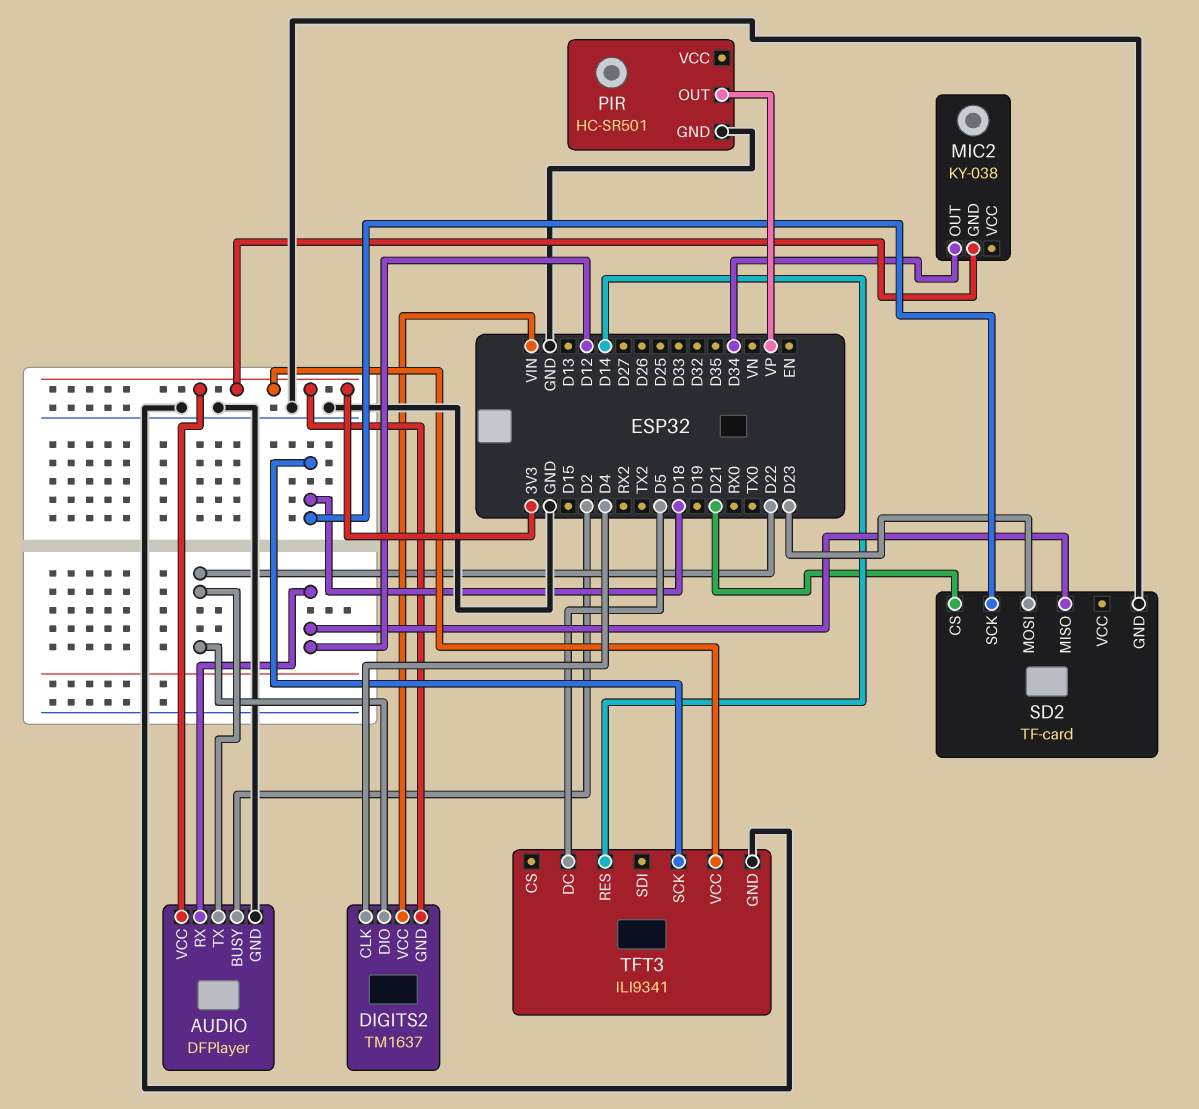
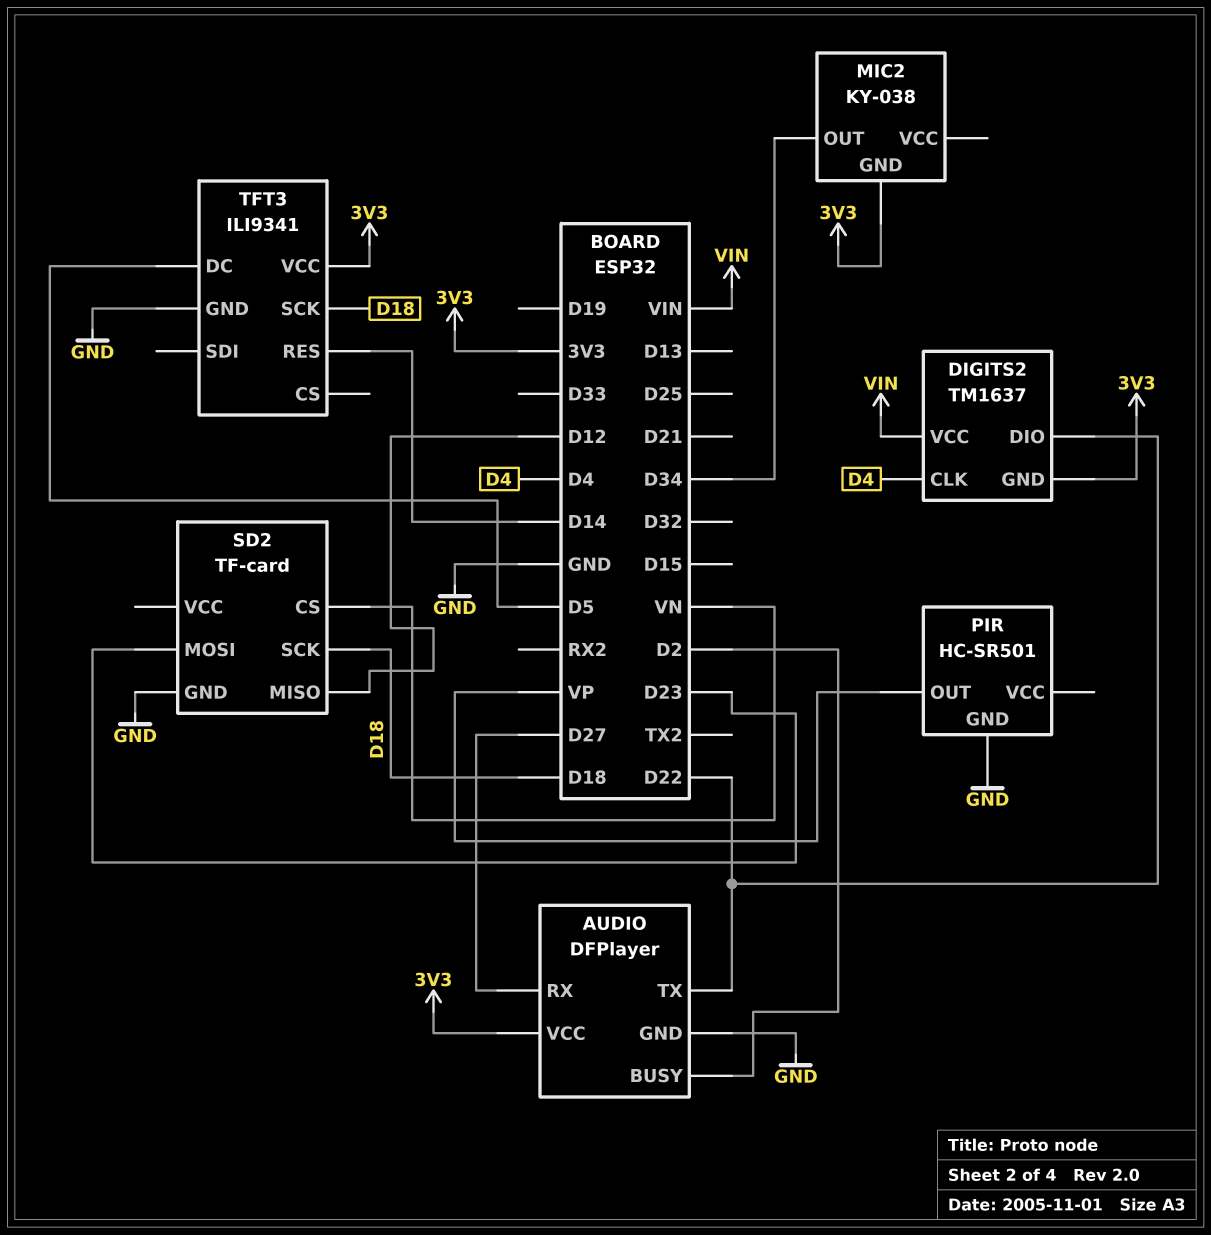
AUDIO pin RX: D12 -> D27
SD2 pin CS: D21 -> VN

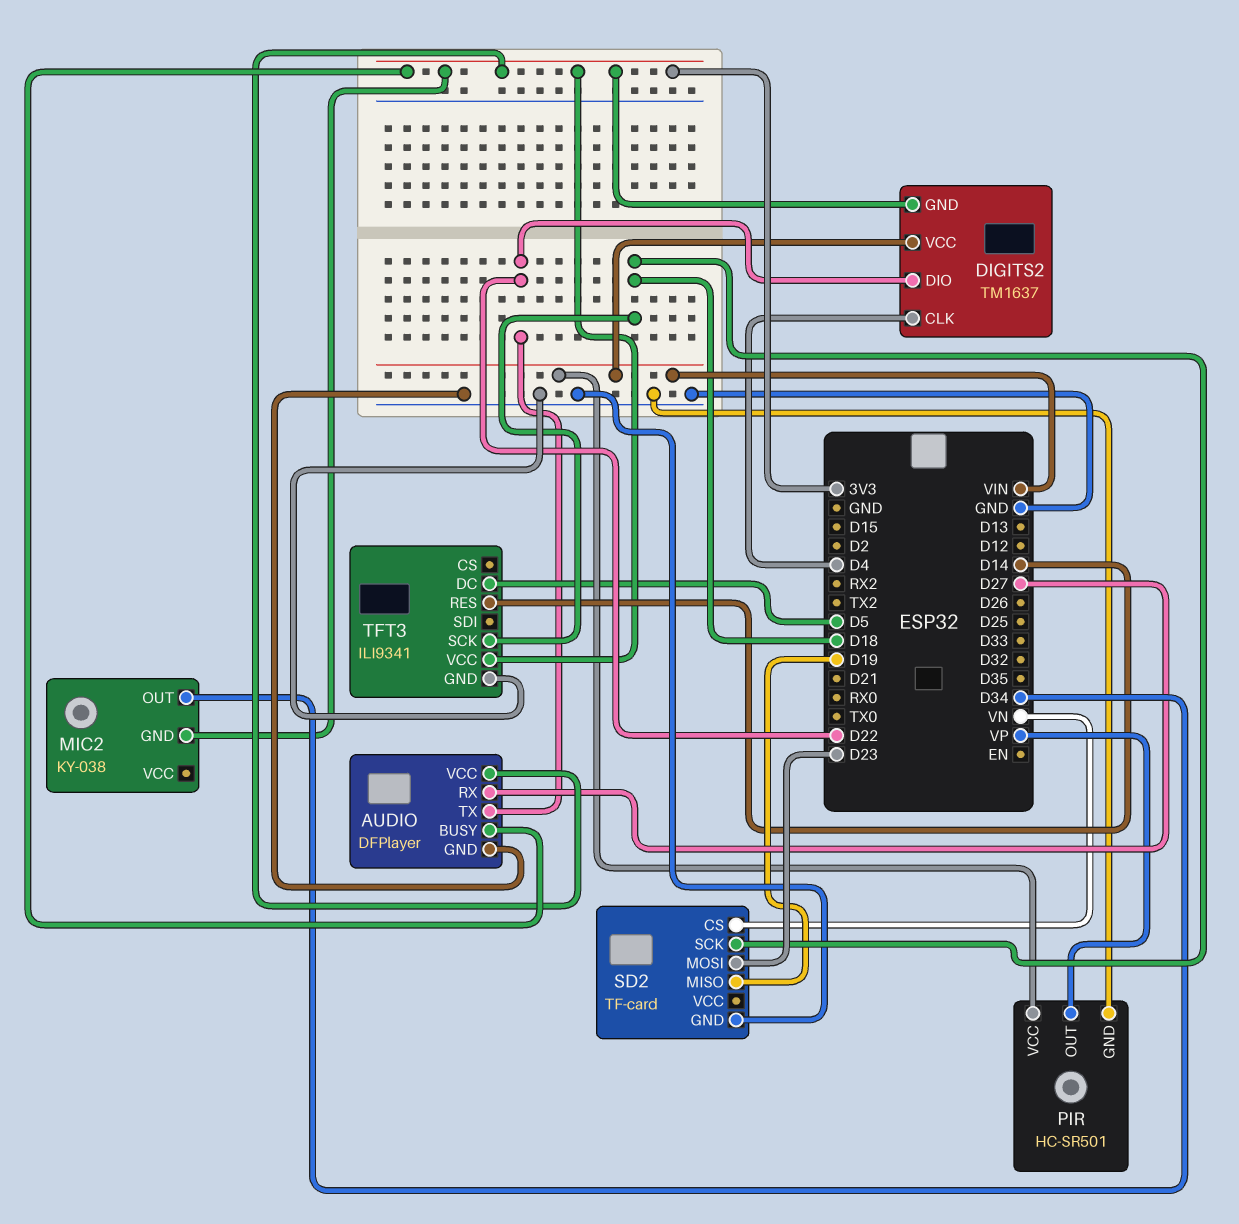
AUDIO pin BUSY: D2 -> 3V3
PIR pin VCC: none -> VIN
SD2 pin MISO: D12 -> D19

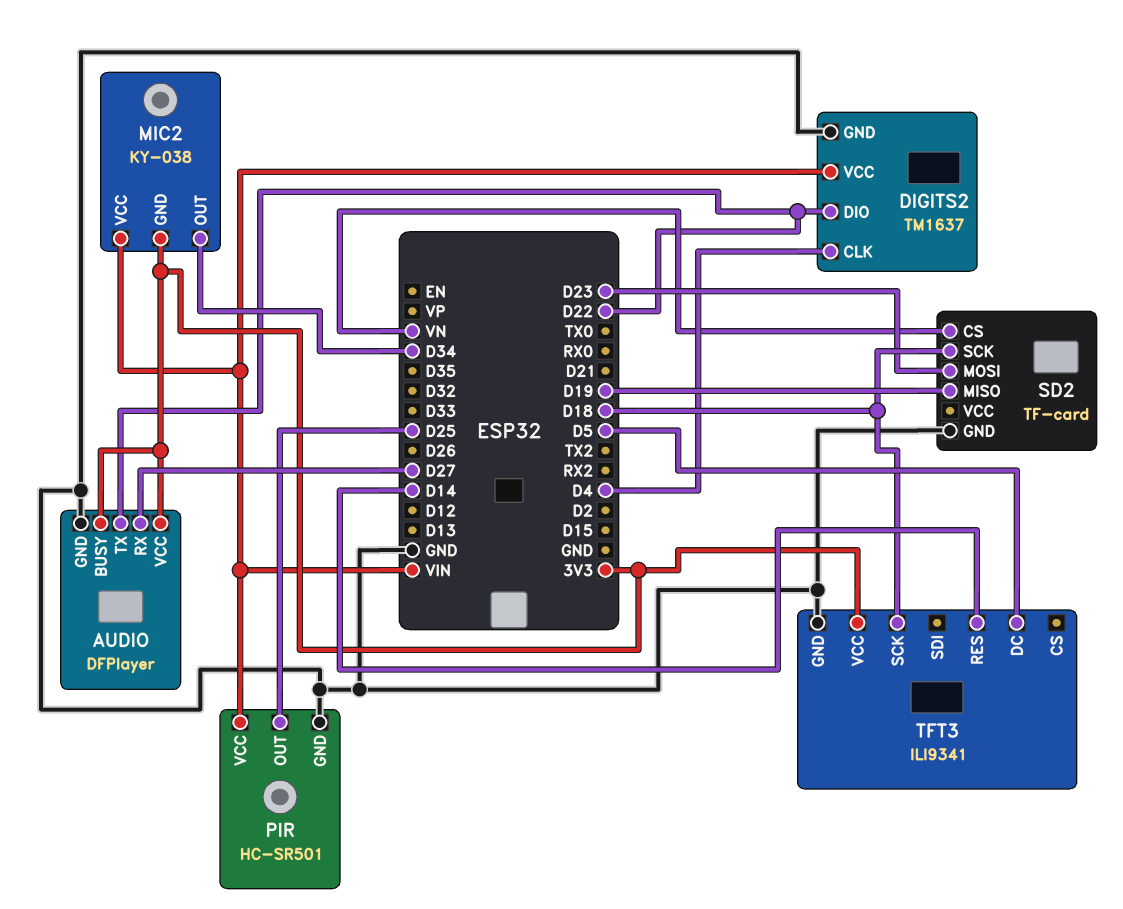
DIGITS2 pin GND: 3V3 -> GND
MIC2 pin VCC: none -> VIN
PIR pin OUT: VP -> D25

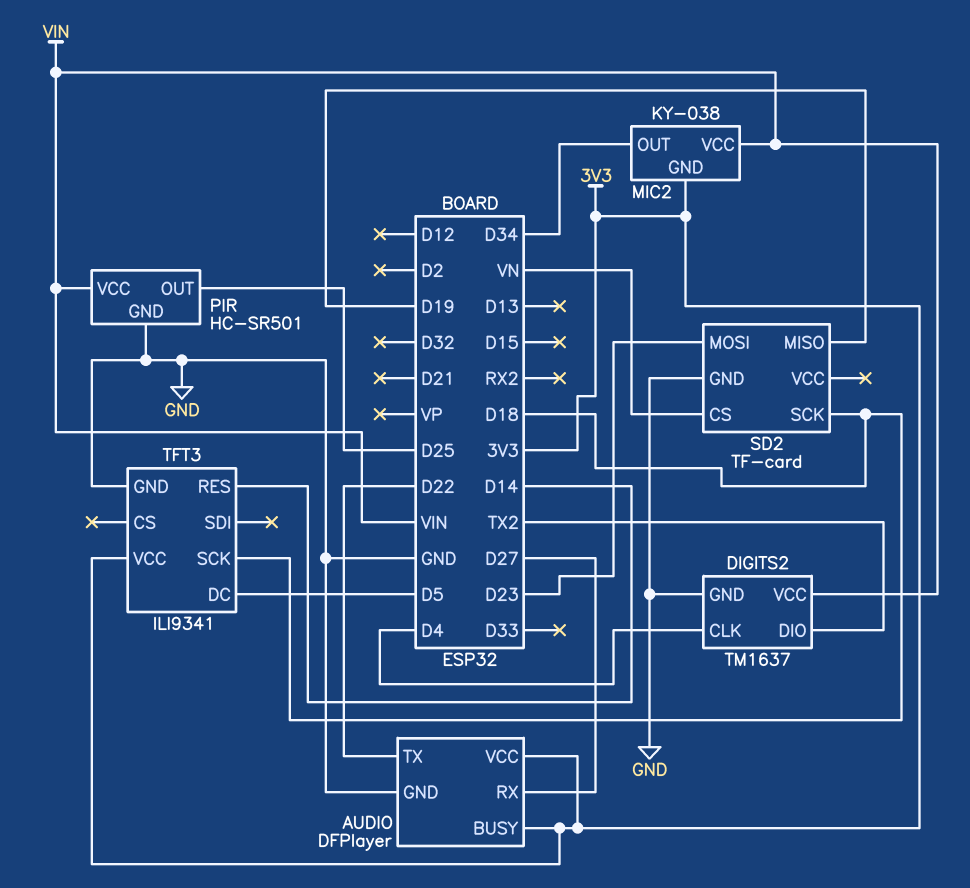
DIGITS2 pin DIO: D22 -> TX2

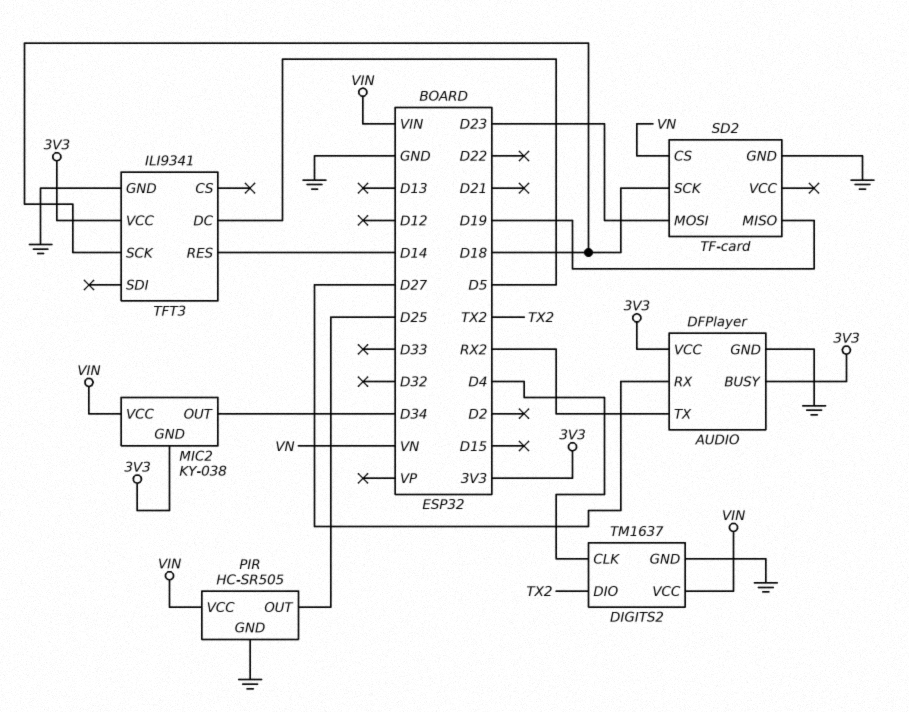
AUDIO pin TX: D22 -> RX2
PIR: HC-SR501 -> HC-SR505

